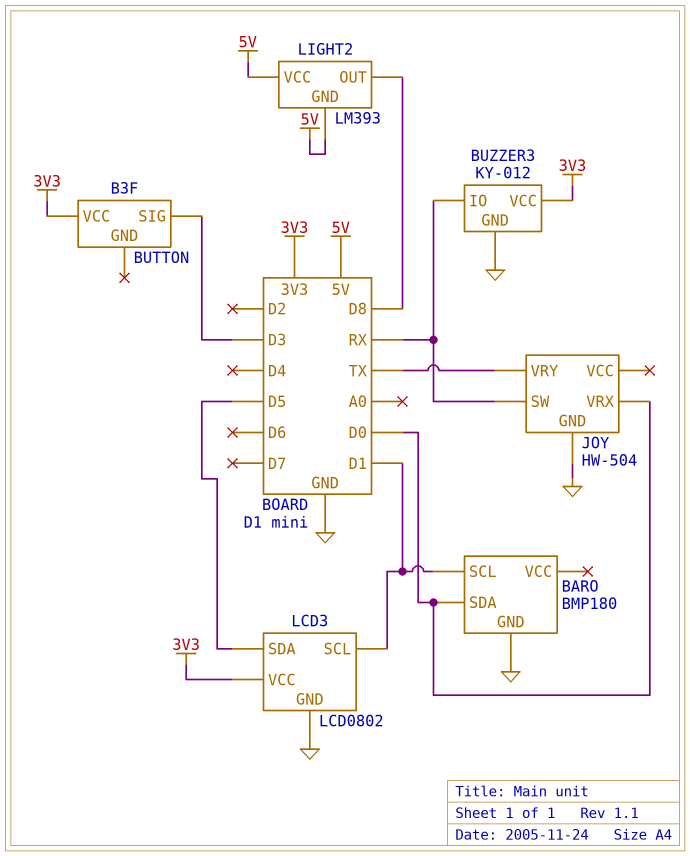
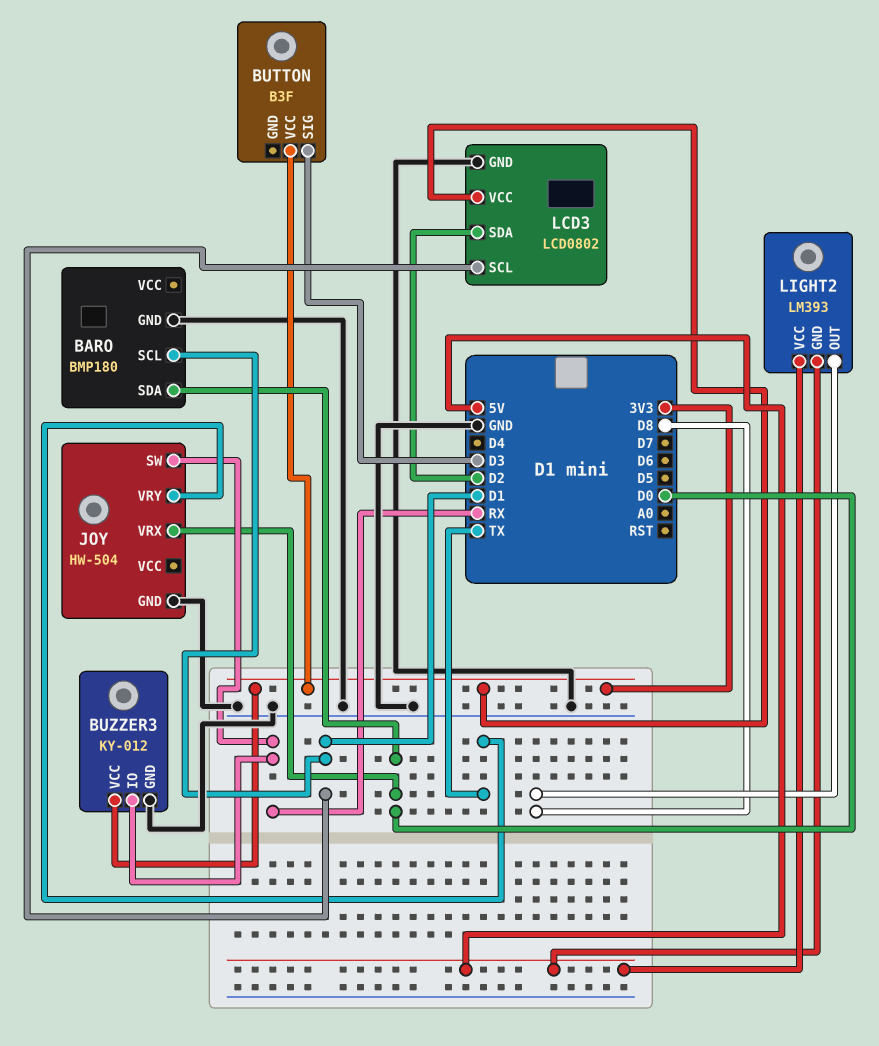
LCD3 pin SDA: D5 -> D2

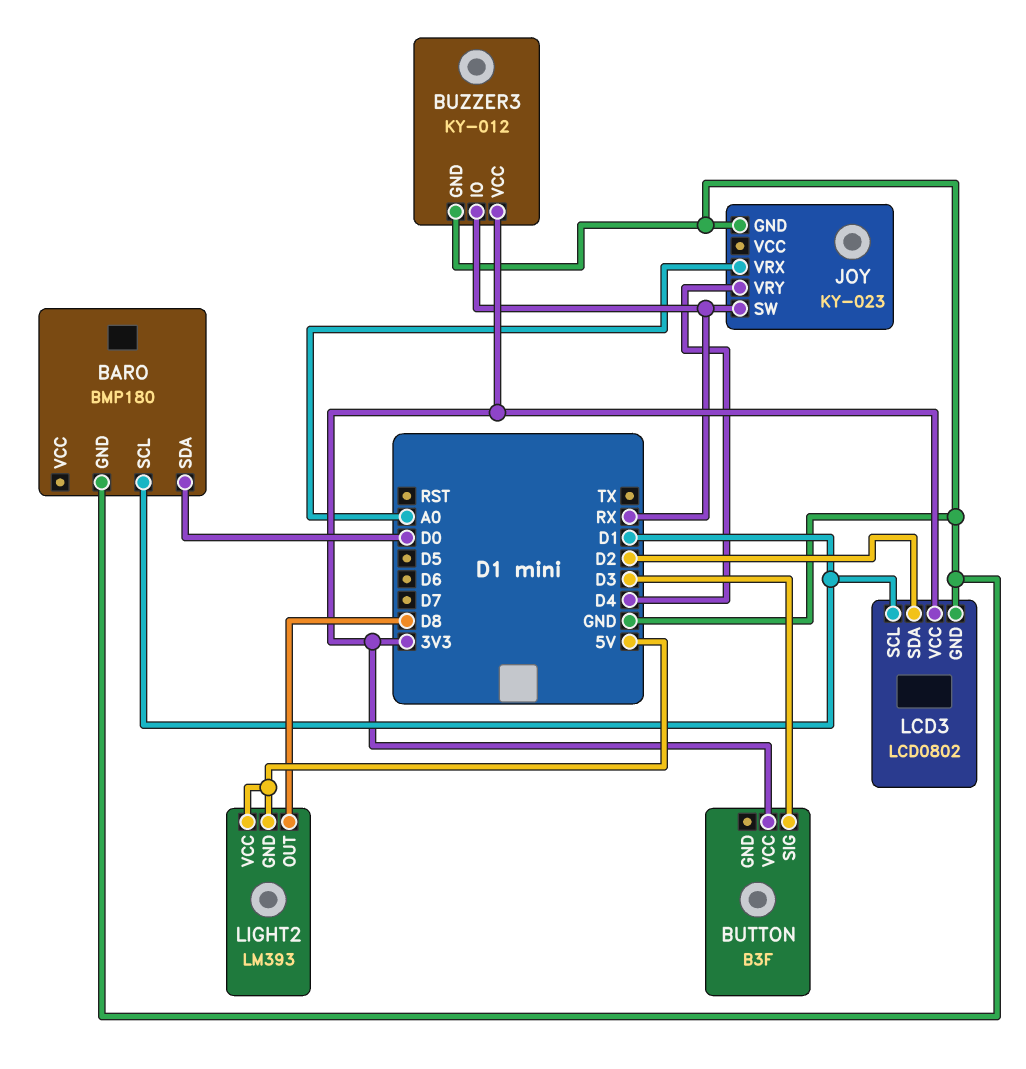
JOY: HW-504 -> KY-023
JOY pin VRX: D0 -> A0
JOY pin VRY: TX -> D4

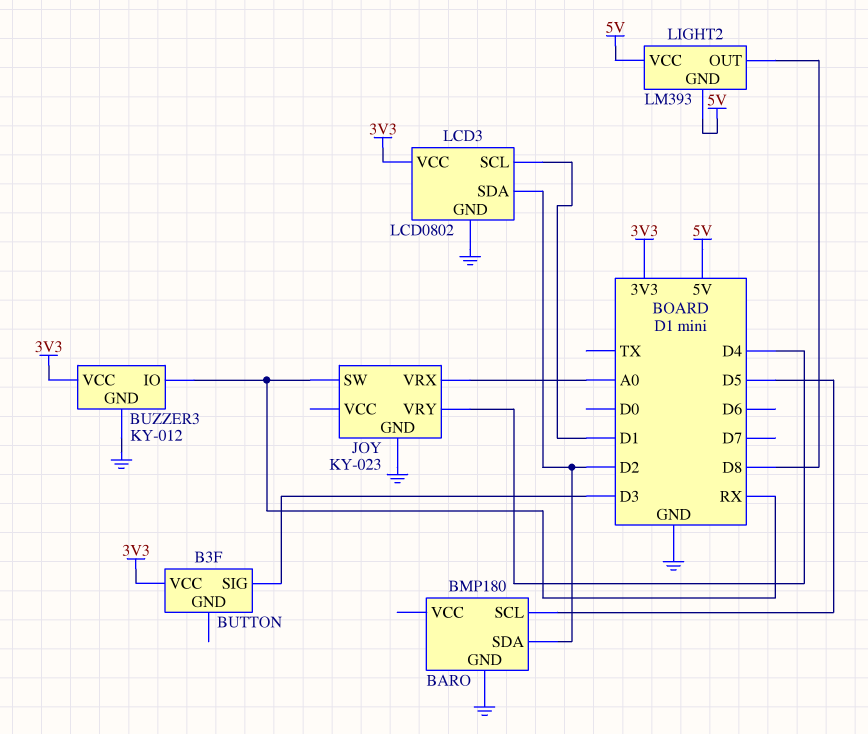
BARO pin SCL: D1 -> D5
BARO pin SDA: D0 -> D2

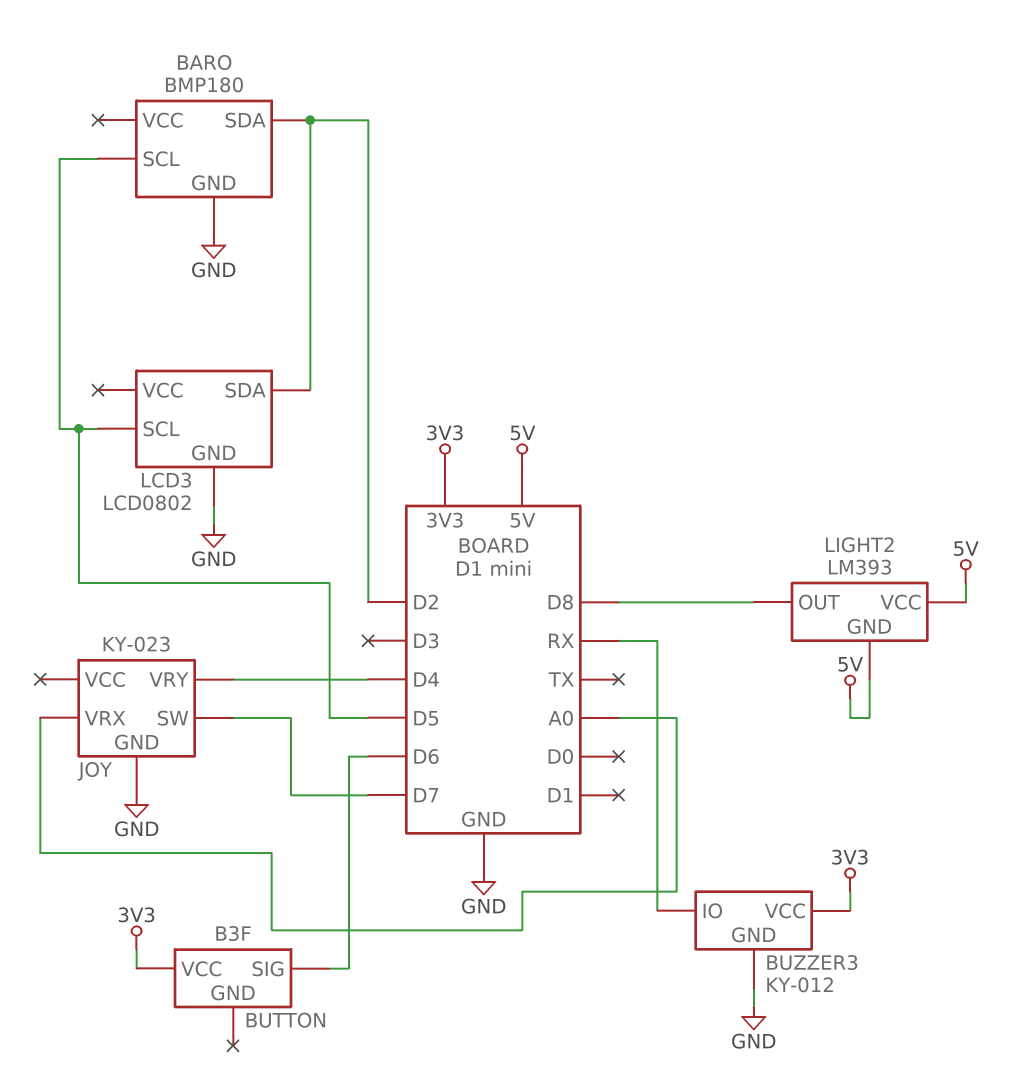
BUTTON pin SIG: D3 -> D6
JOY pin SW: RX -> D7
LCD3 pin SCL: D1 -> D5
LCD3 pin VCC: 3V3 -> none

